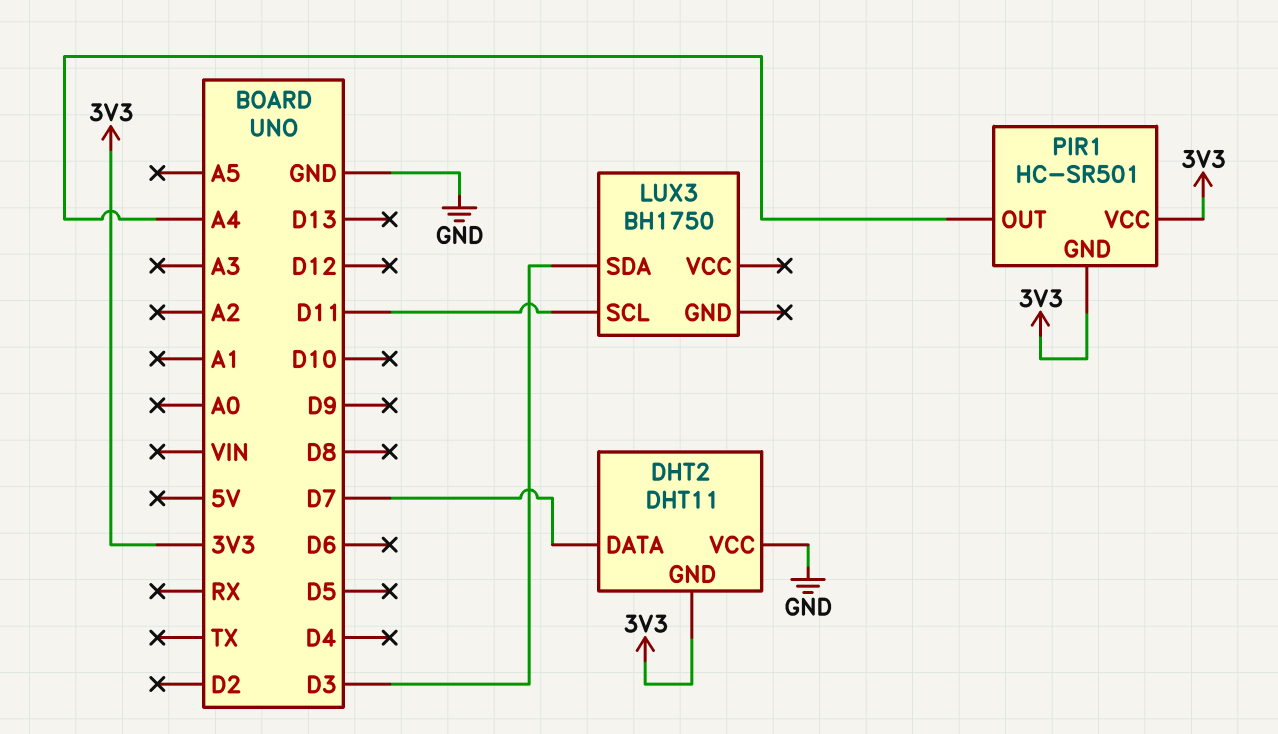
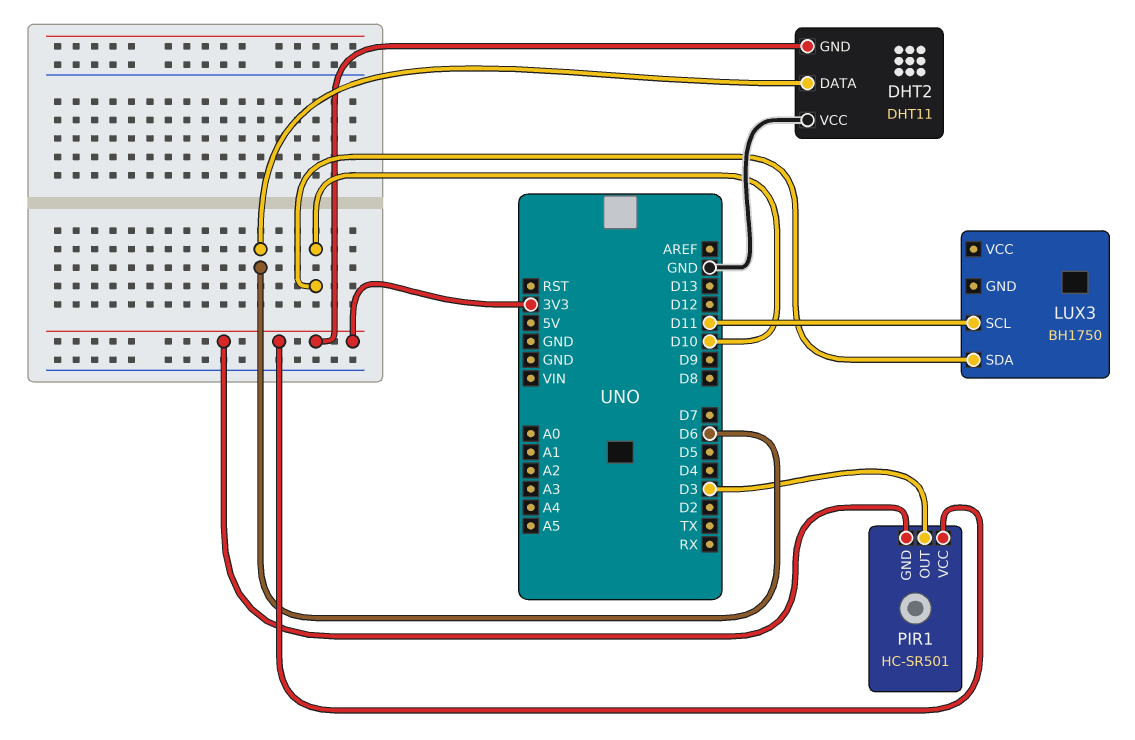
DHT2 pin DATA: D7 -> D6
LUX3 pin SDA: D3 -> D10
PIR1 pin OUT: A4 -> D3

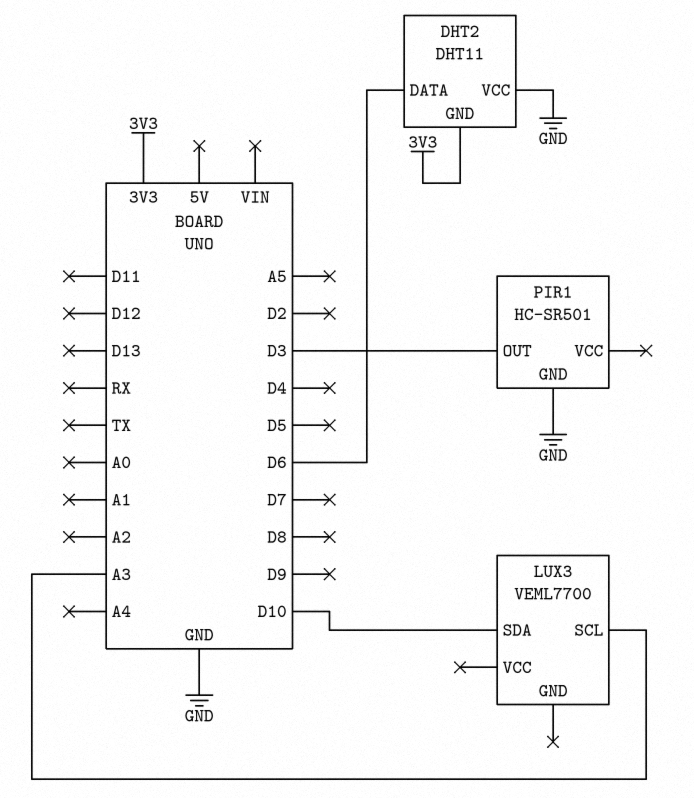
LUX3: BH1750 -> VEML7700
LUX3 pin SCL: D11 -> A3
PIR1 pin GND: 3V3 -> GND
PIR1 pin VCC: 3V3 -> none

